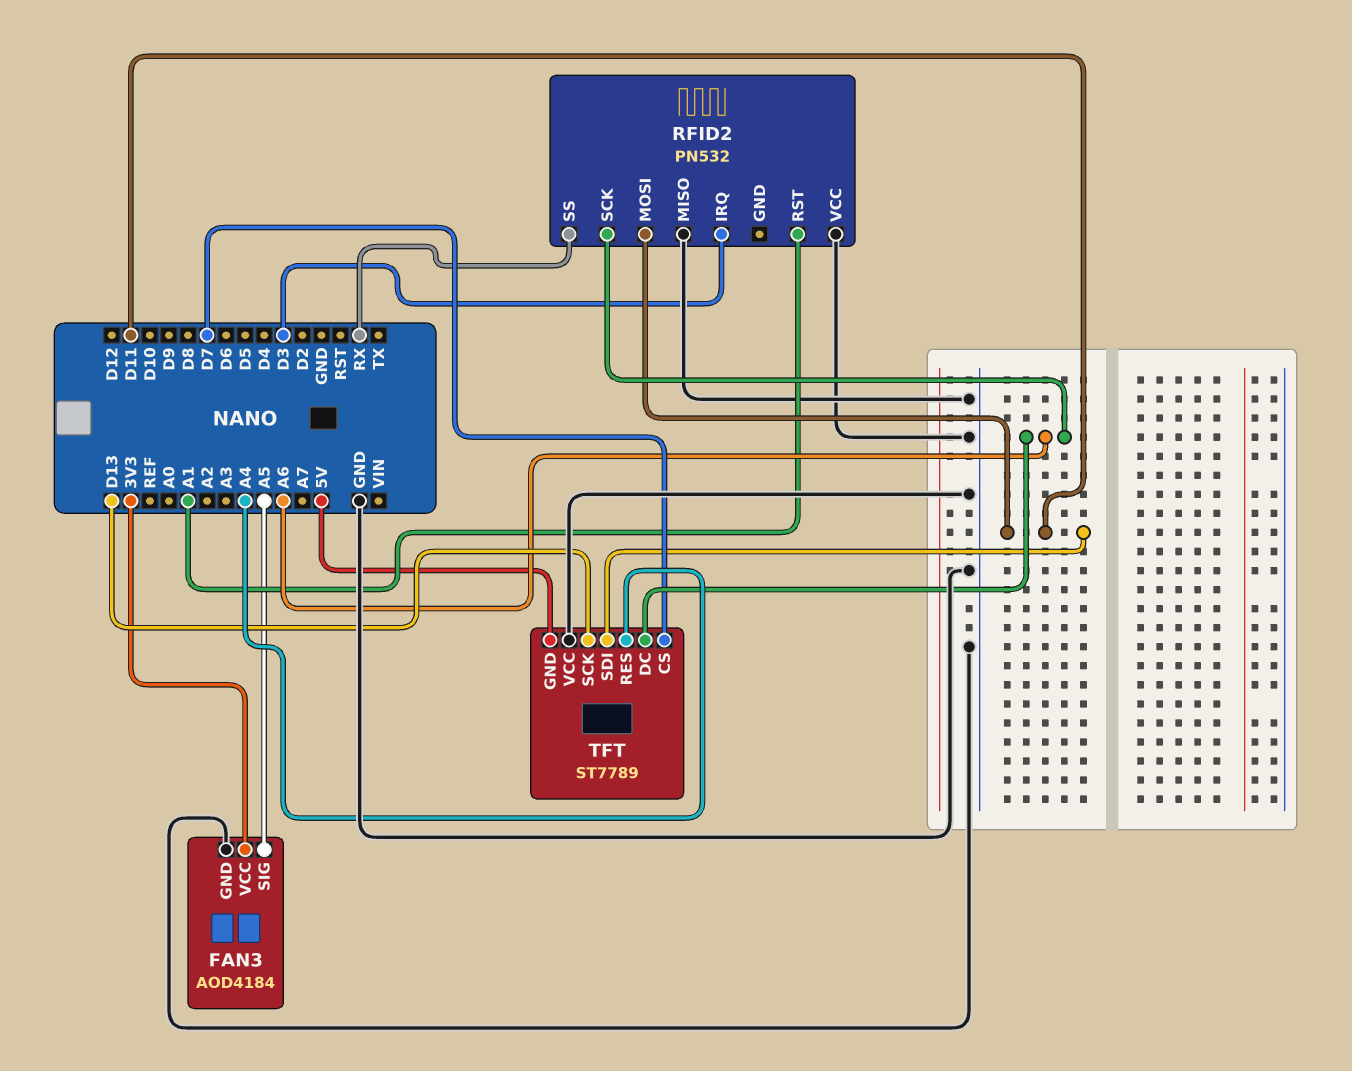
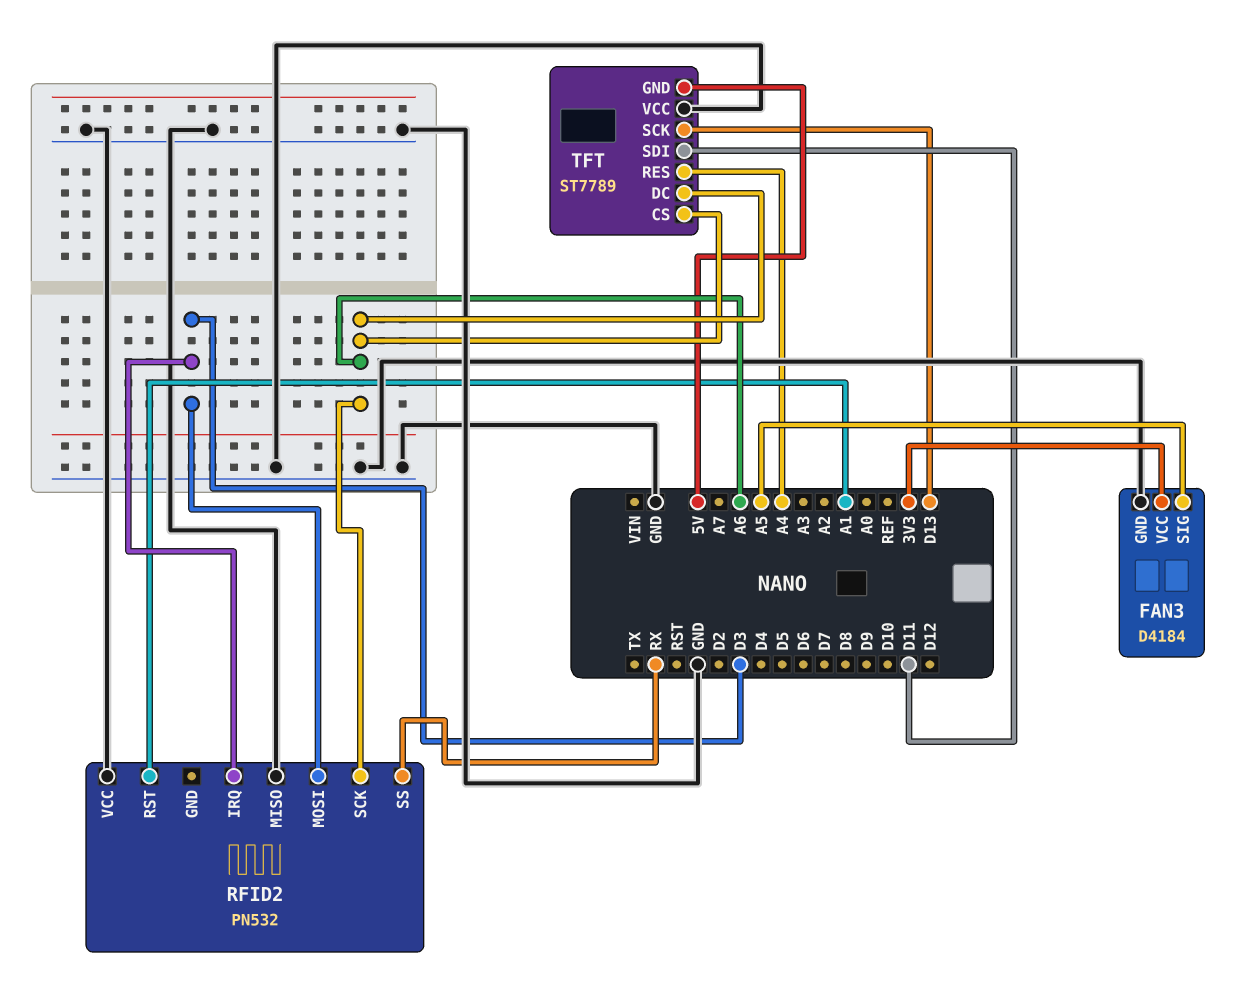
FAN3: AOD4184 -> D4184
RFID2 pin MOSI: D11 -> D3
TFT pin CS: D7 -> A6

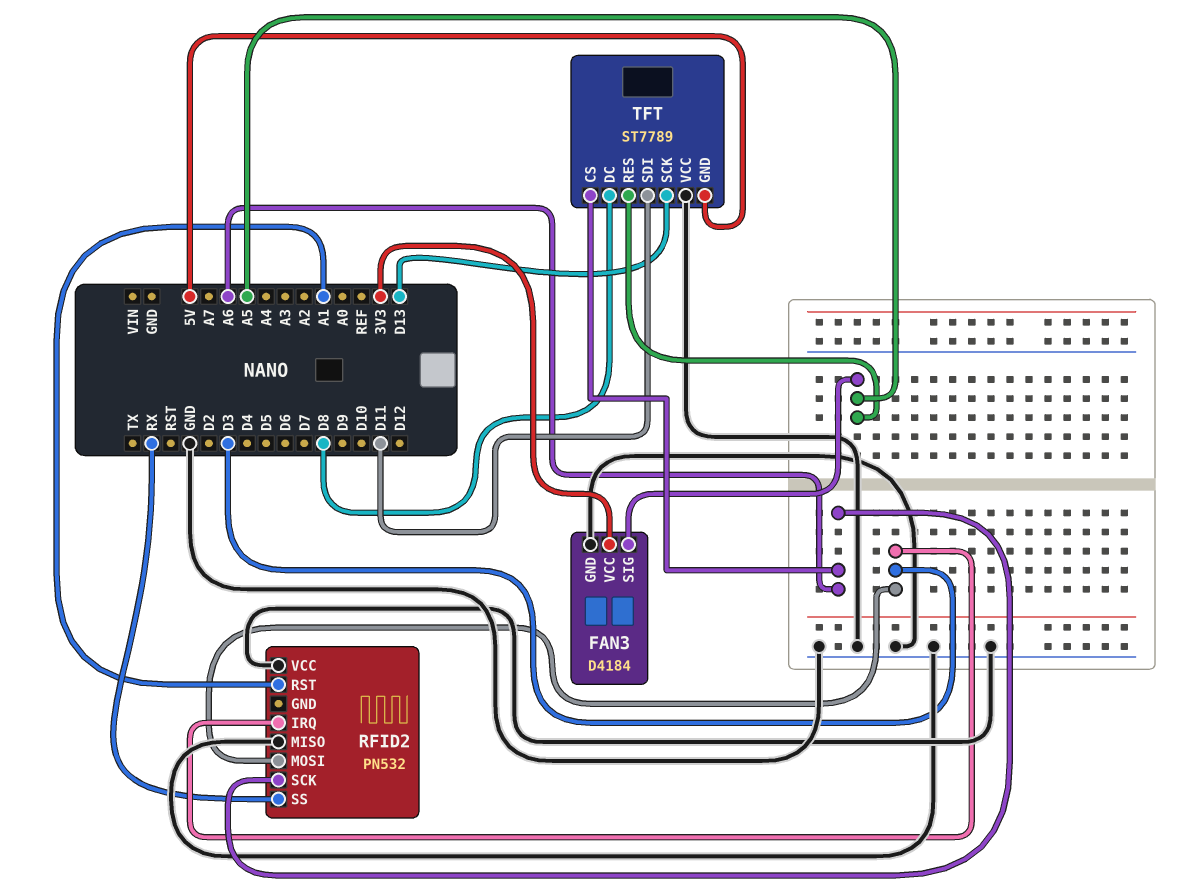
TFT pin DC: A6 -> D8
TFT pin RES: A4 -> A5

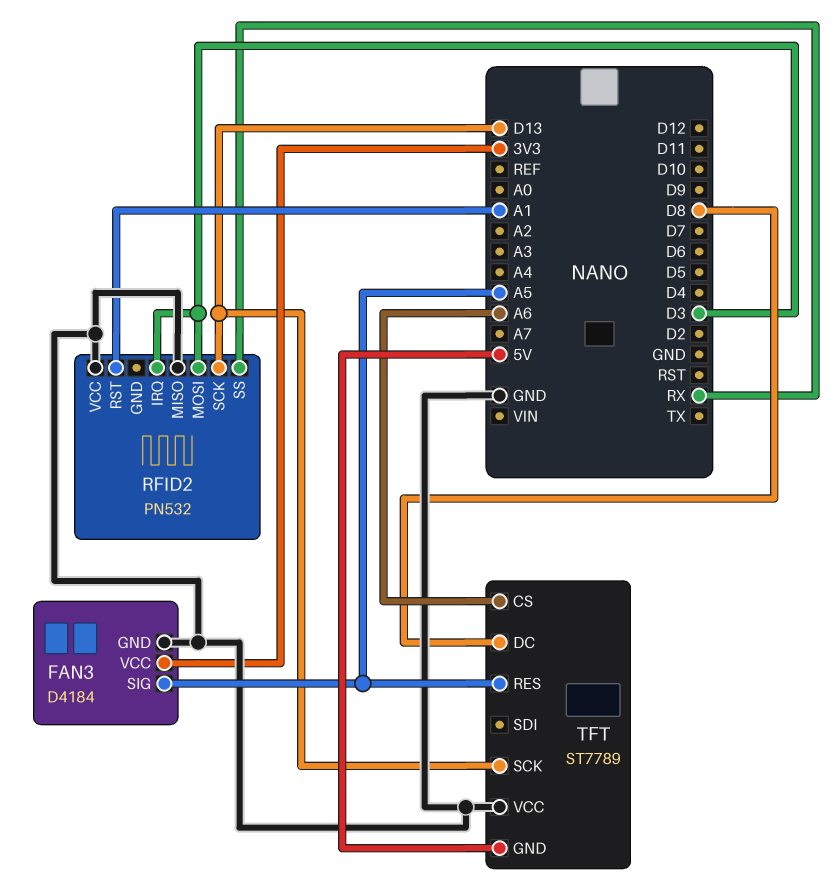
RFID2 pin SCK: A6 -> D13
TFT pin SDI: D11 -> none

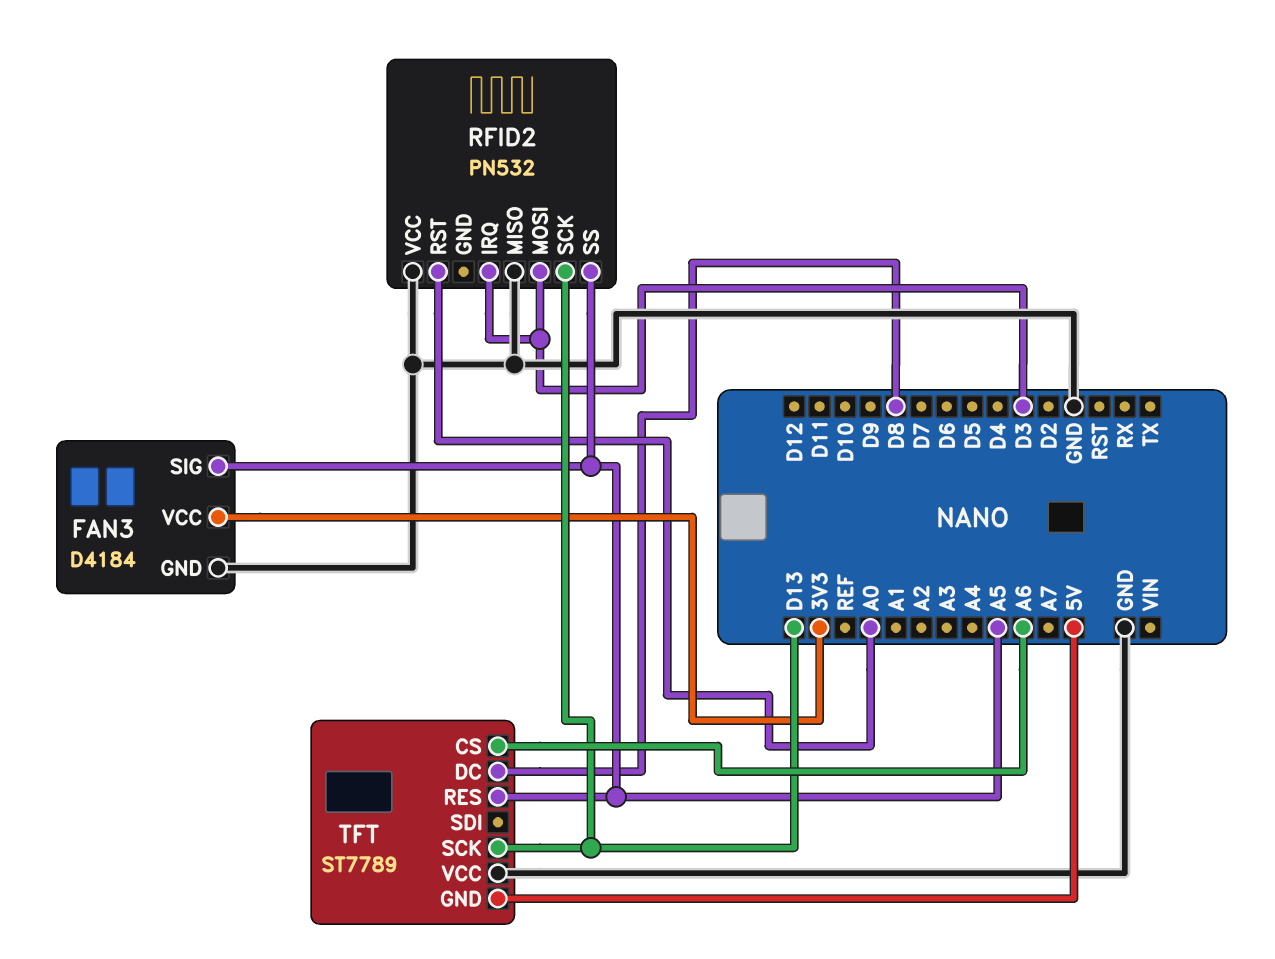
RFID2 pin RST: A1 -> A0
RFID2 pin SS: RX -> A5

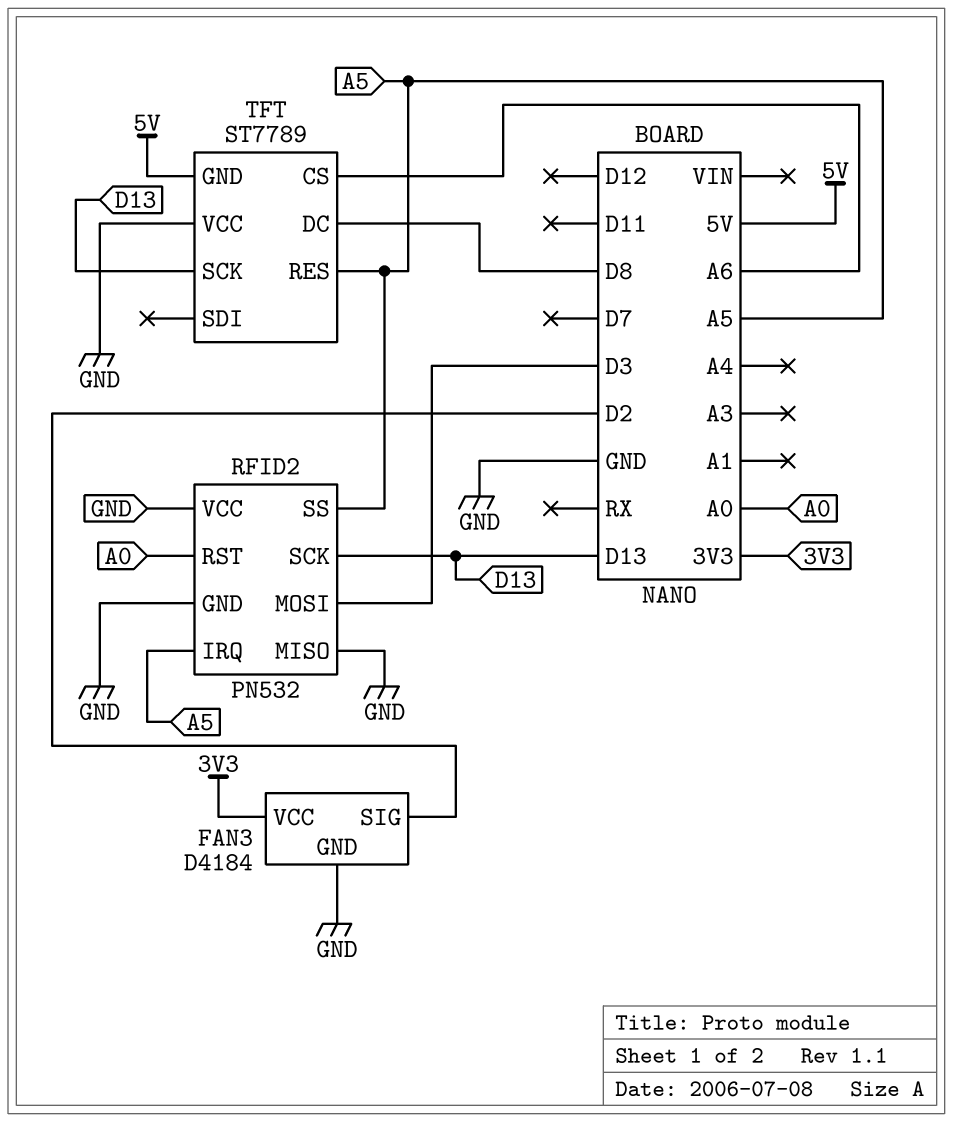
FAN3 pin SIG: A5 -> D2
RFID2 pin GND: none -> GND
RFID2 pin IRQ: D3 -> A5

